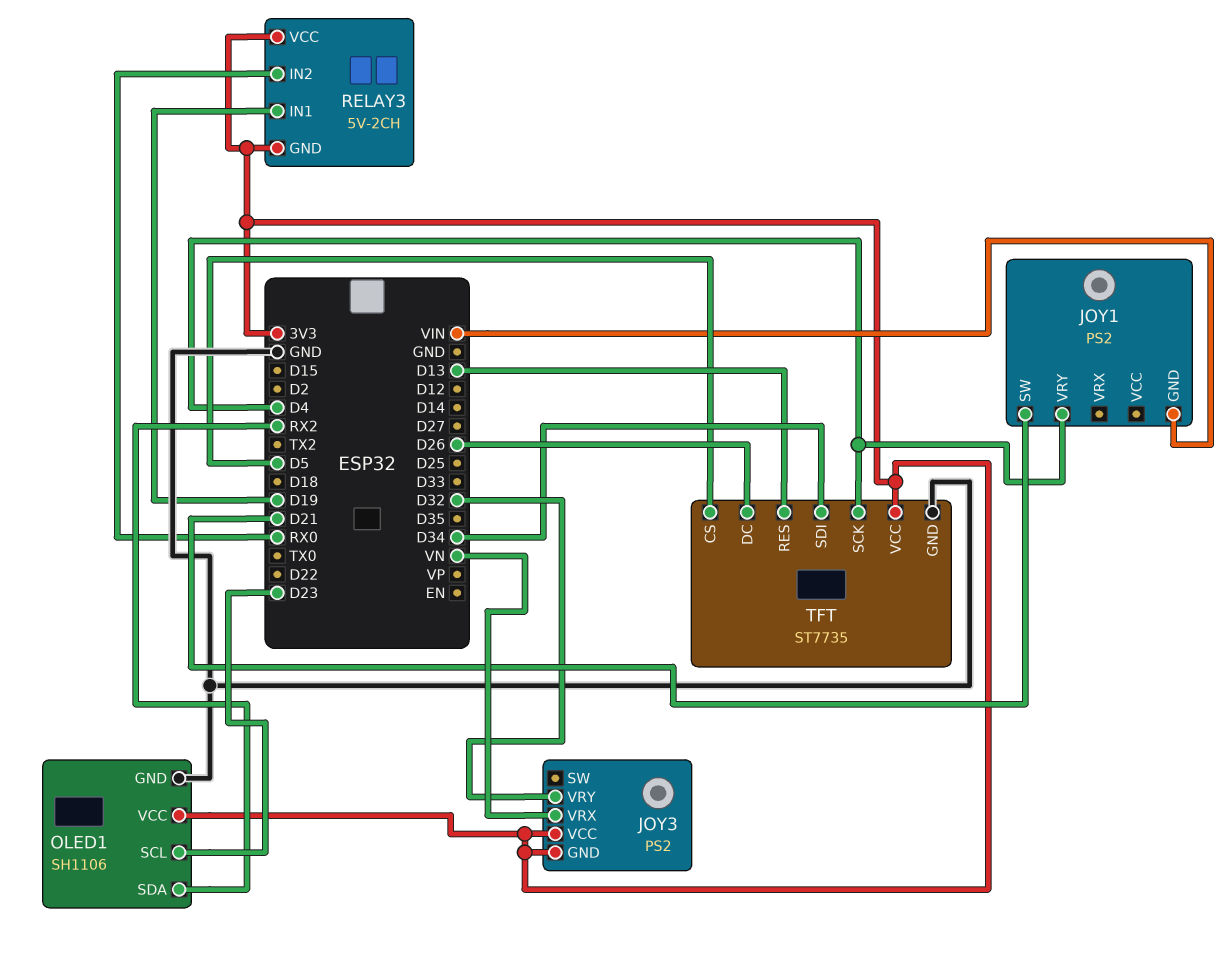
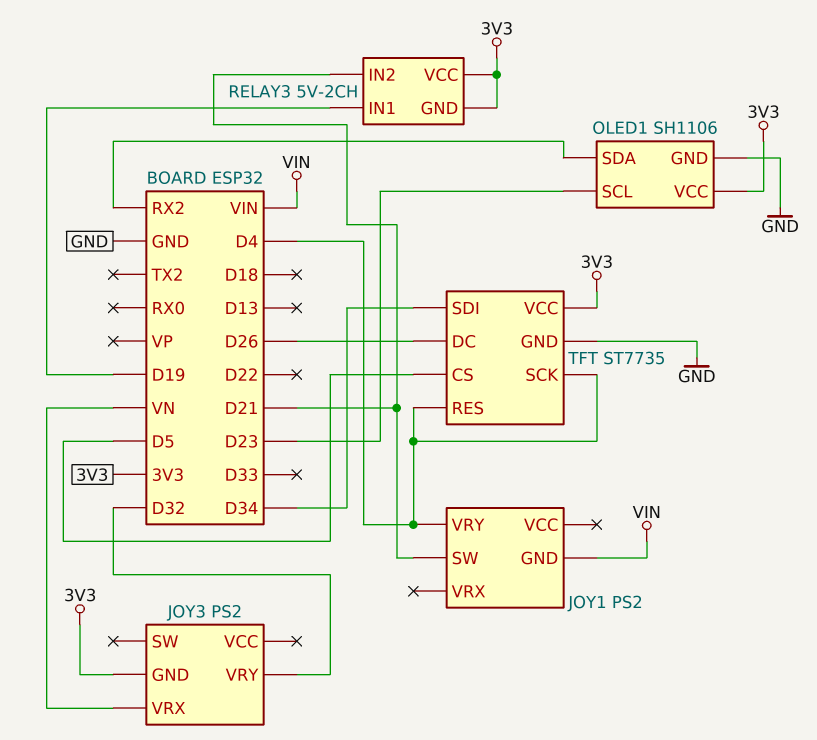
JOY3 pin VCC: 3V3 -> none
RELAY3 pin IN2: RX0 -> D21
TFT pin RES: D13 -> D4

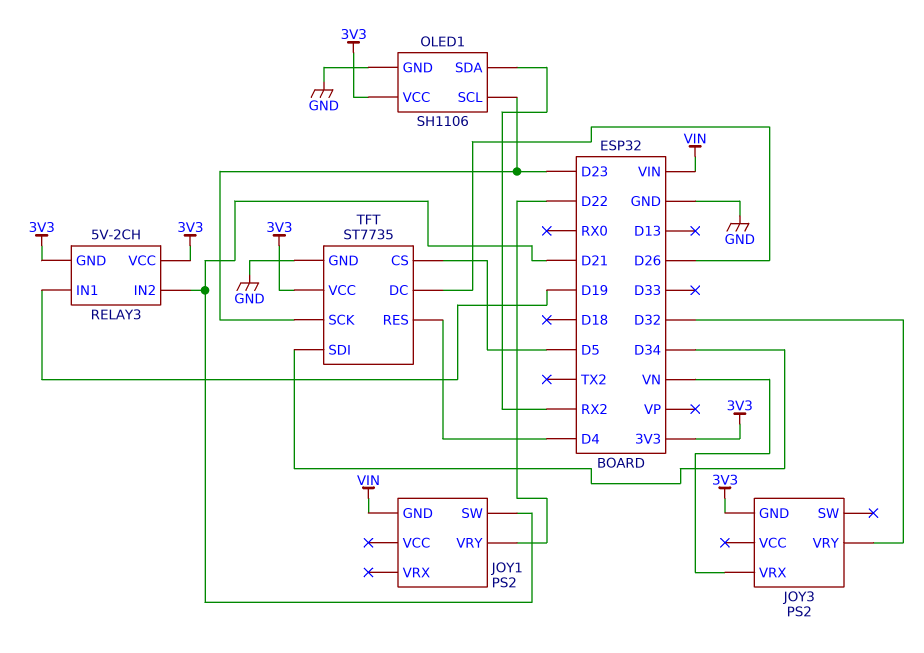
JOY1 pin VRY: D4 -> D22
TFT pin SCK: D4 -> D23

